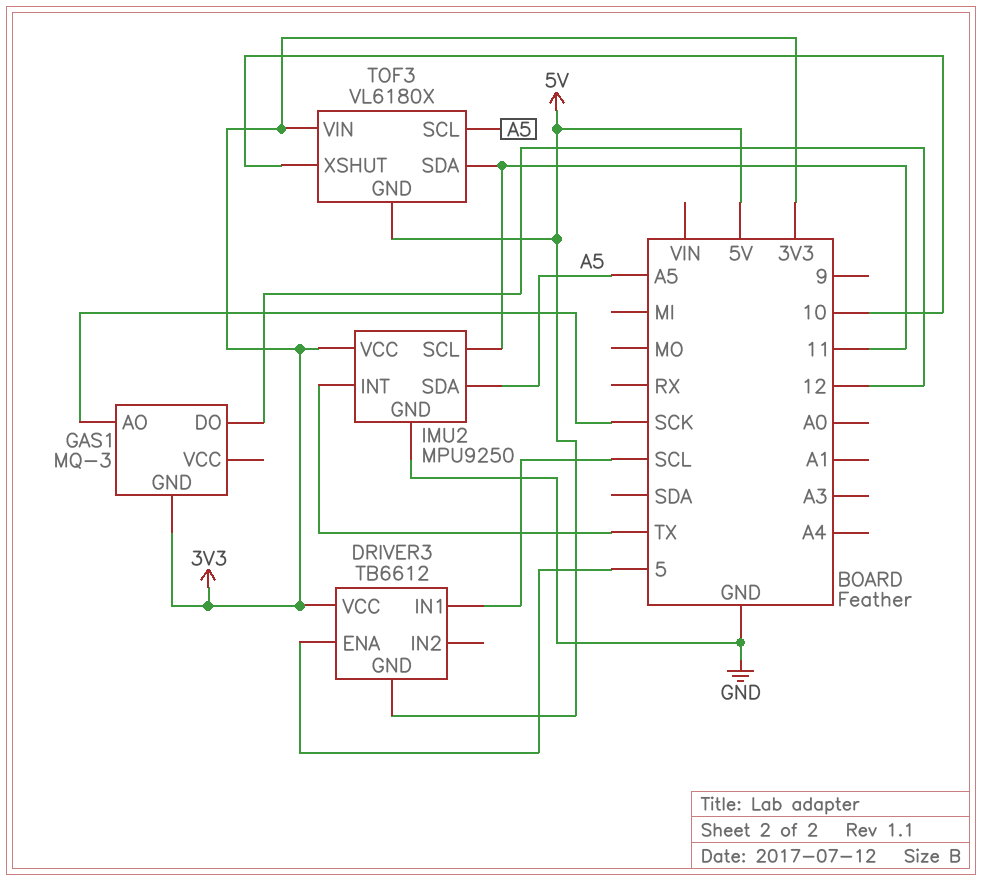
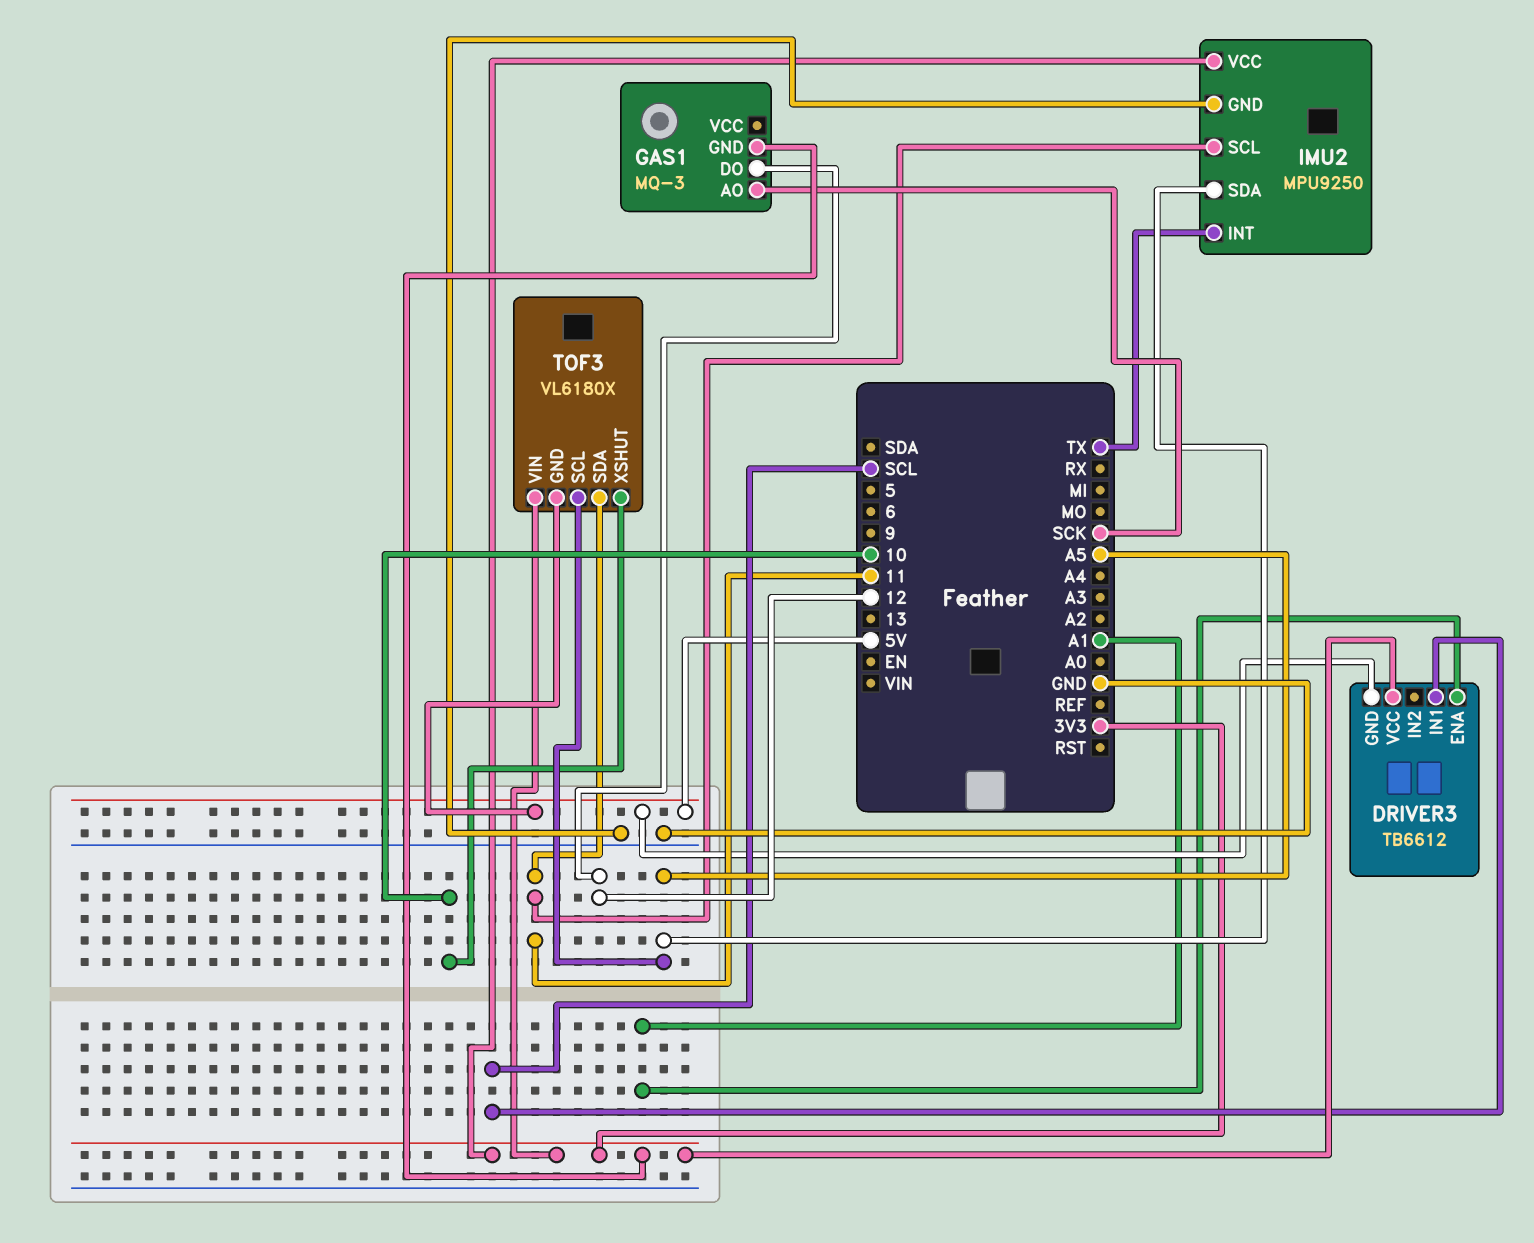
DRIVER3 pin ENA: 5 -> A1

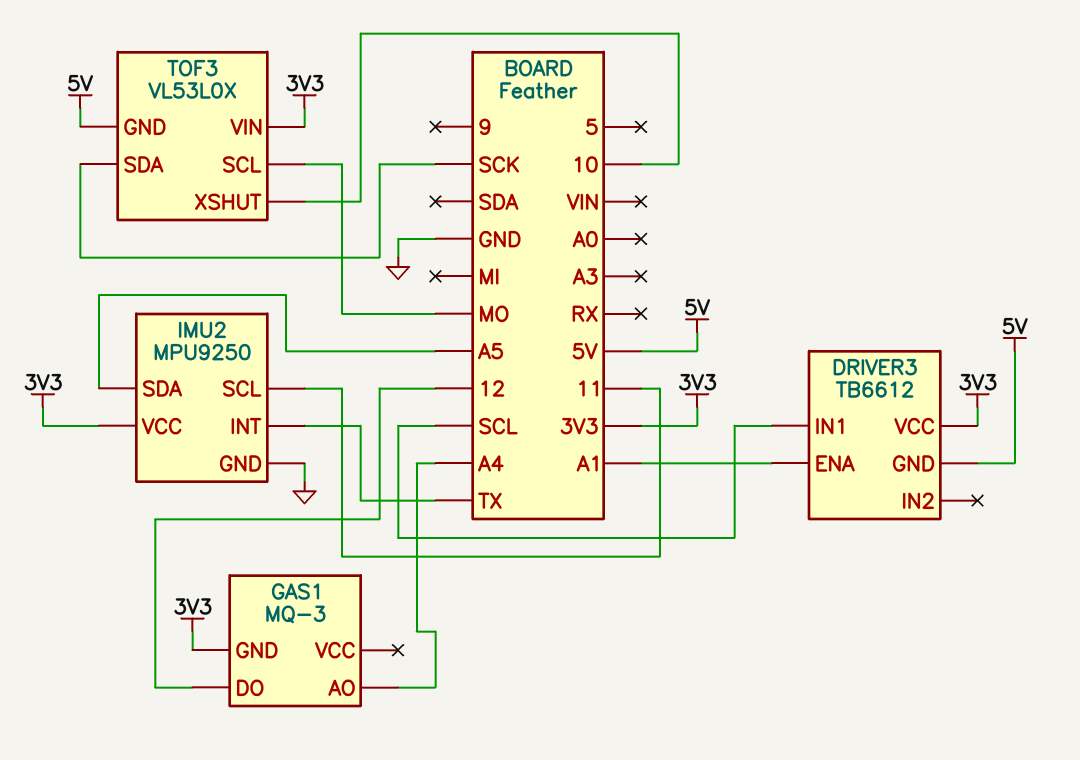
GAS1 pin AO: SCK -> A4
TOF3: VL6180X -> VL53L0X
TOF3 pin SCL: A5 -> MO
TOF3 pin SDA: 11 -> SCK

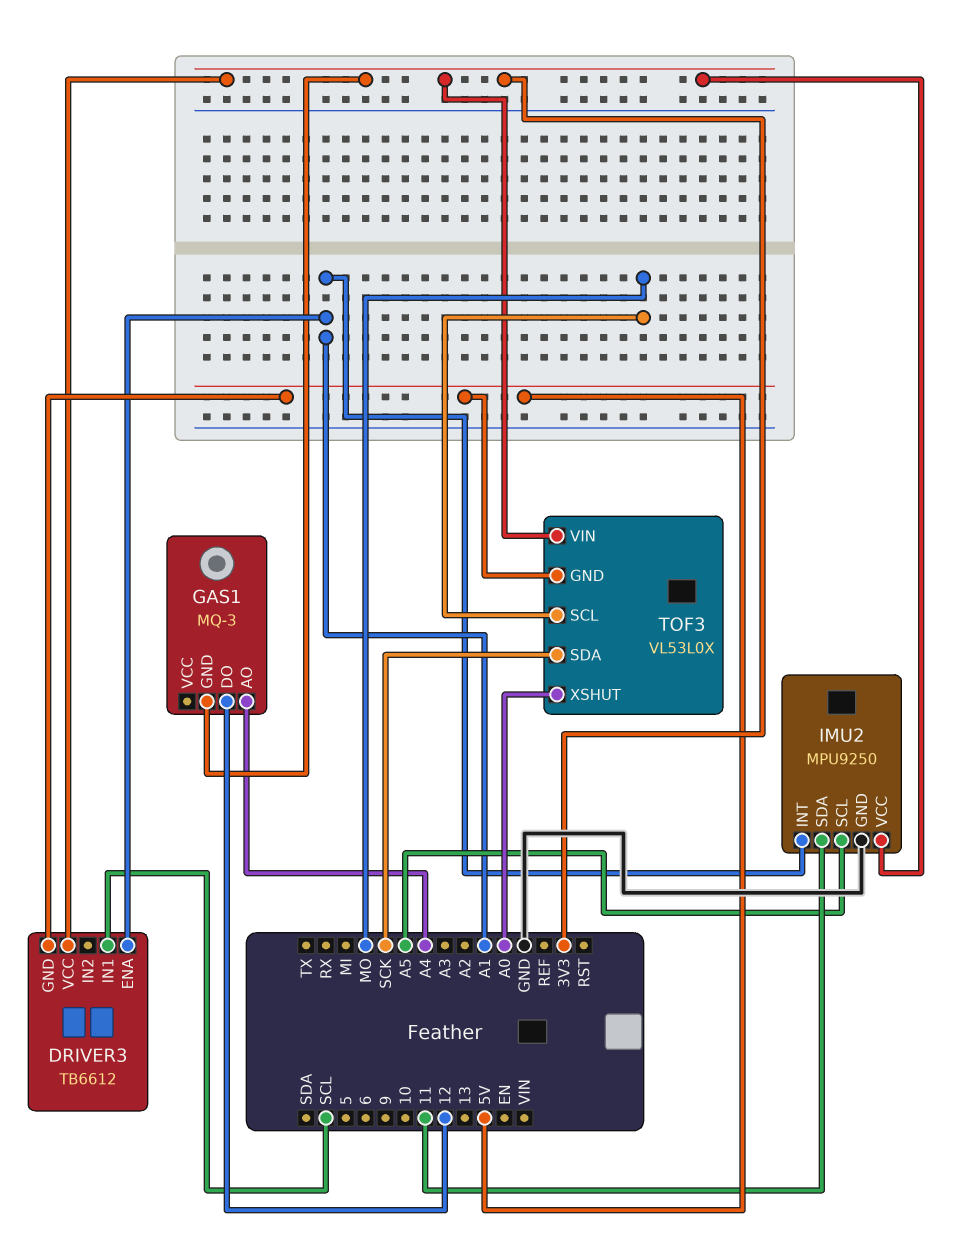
IMU2 pin INT: TX -> A1
IMU2 pin SCL: 11 -> A5
IMU2 pin SDA: A5 -> 11
TOF3 pin XSHUT: 10 -> A0

